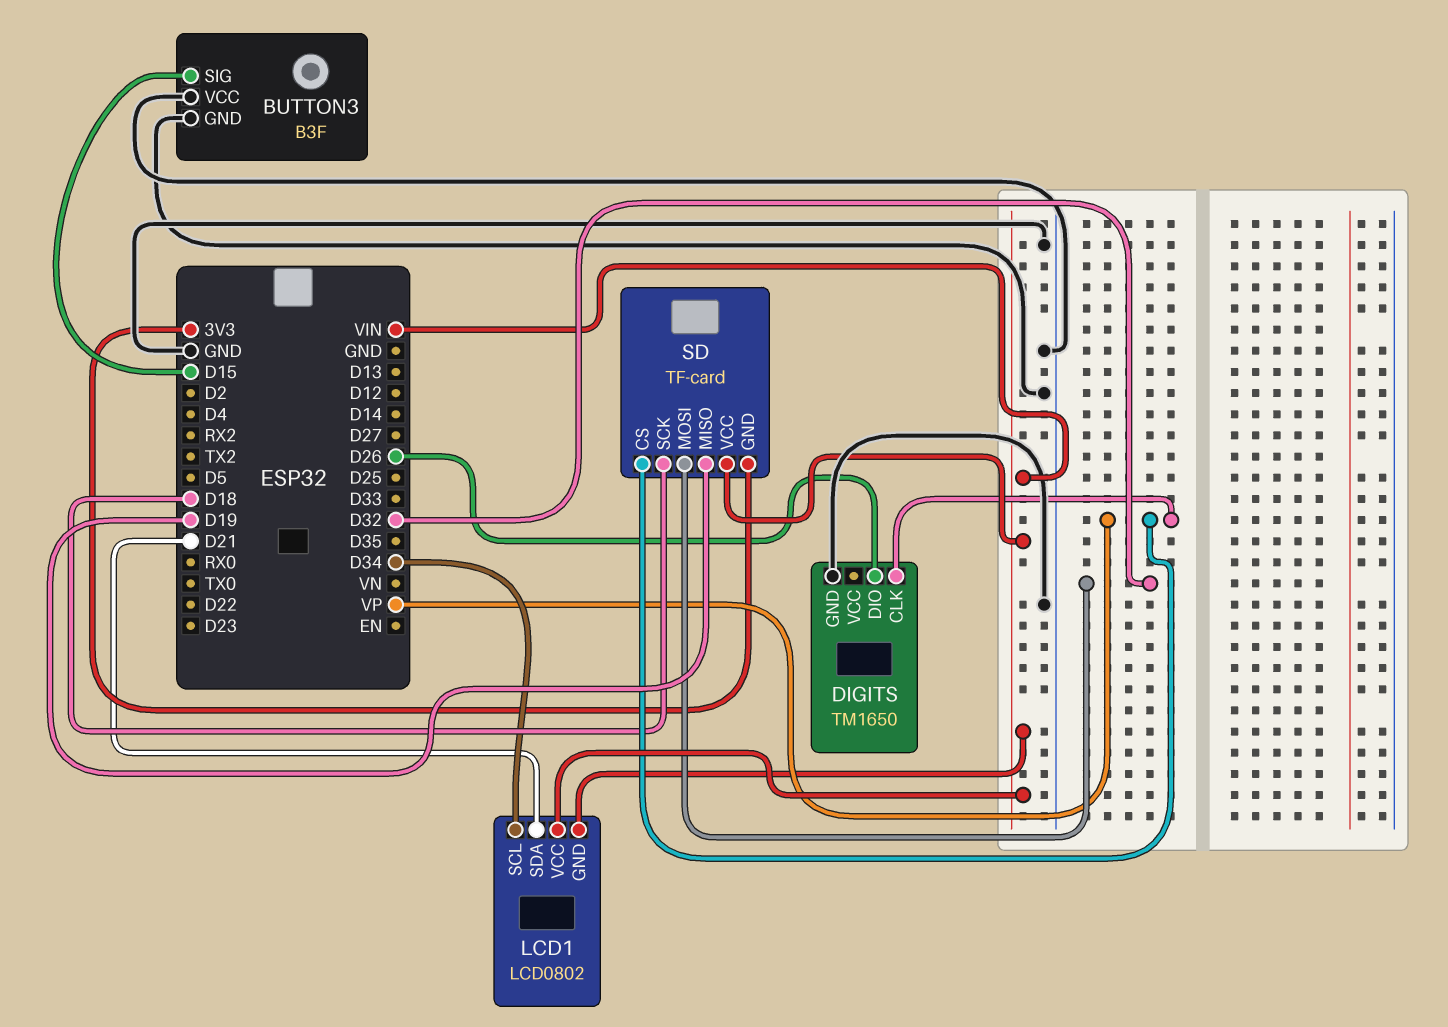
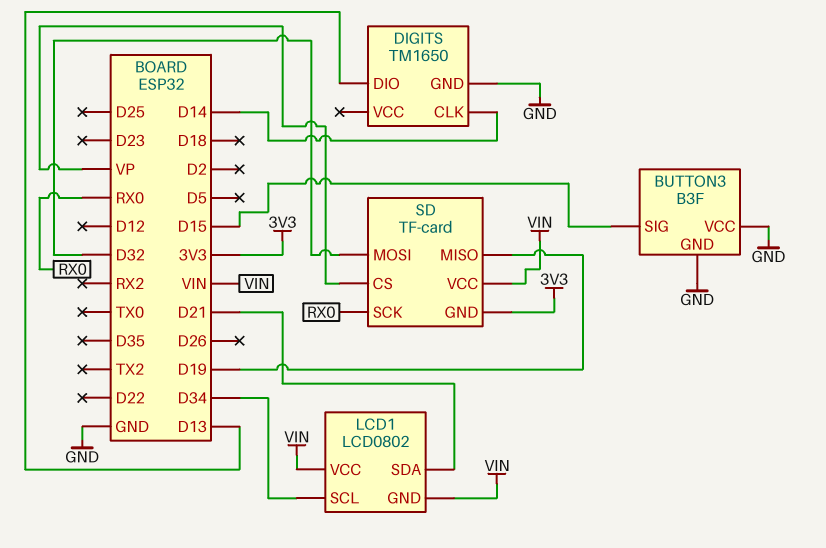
DIGITS pin CLK: VP -> D14
DIGITS pin DIO: D26 -> D13
SD pin SCK: D18 -> RX0

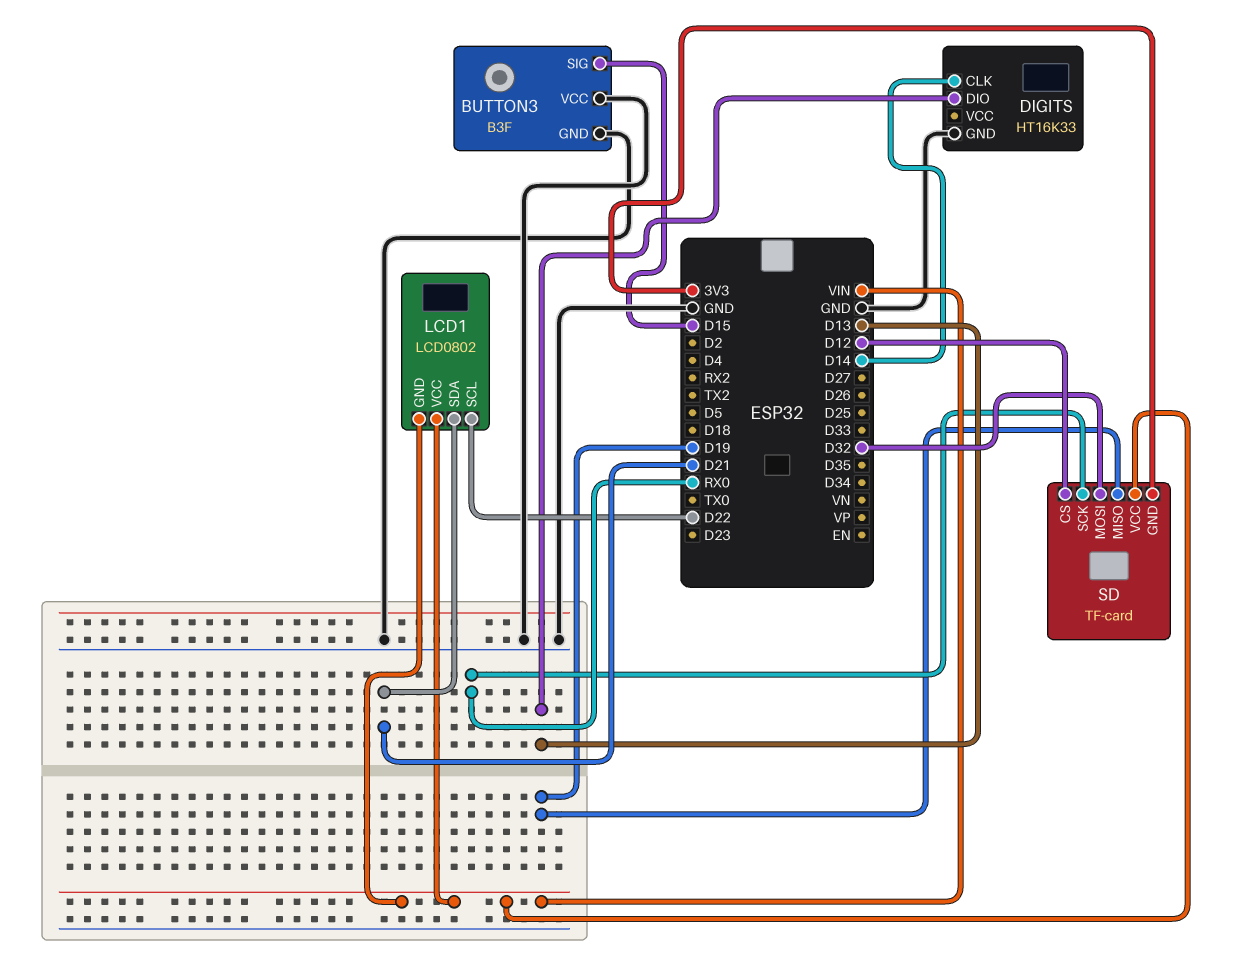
DIGITS: TM1650 -> HT16K33
LCD1 pin SCL: D34 -> D22
SD pin CS: VP -> D12

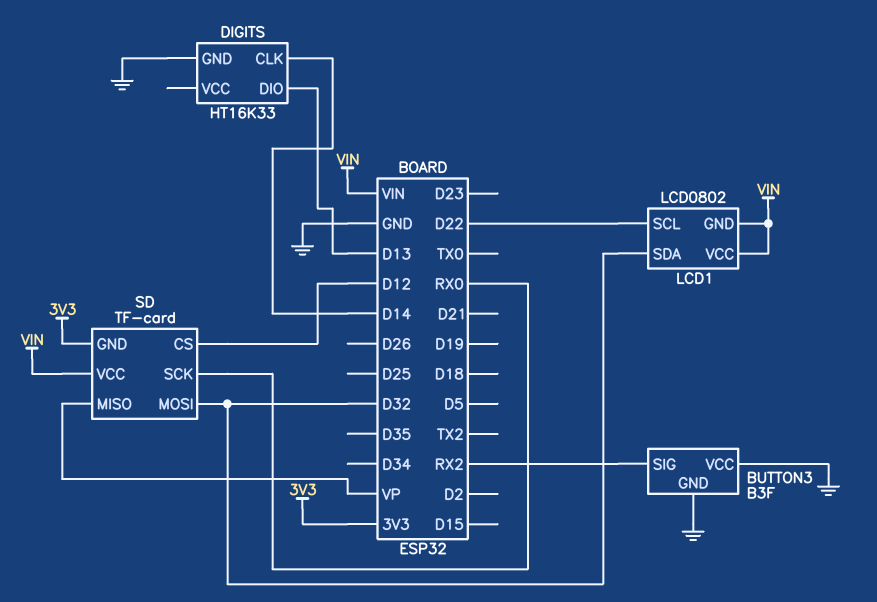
BUTTON3 pin SIG: D15 -> RX2
LCD1 pin SDA: D21 -> D32
SD pin MISO: D19 -> VP

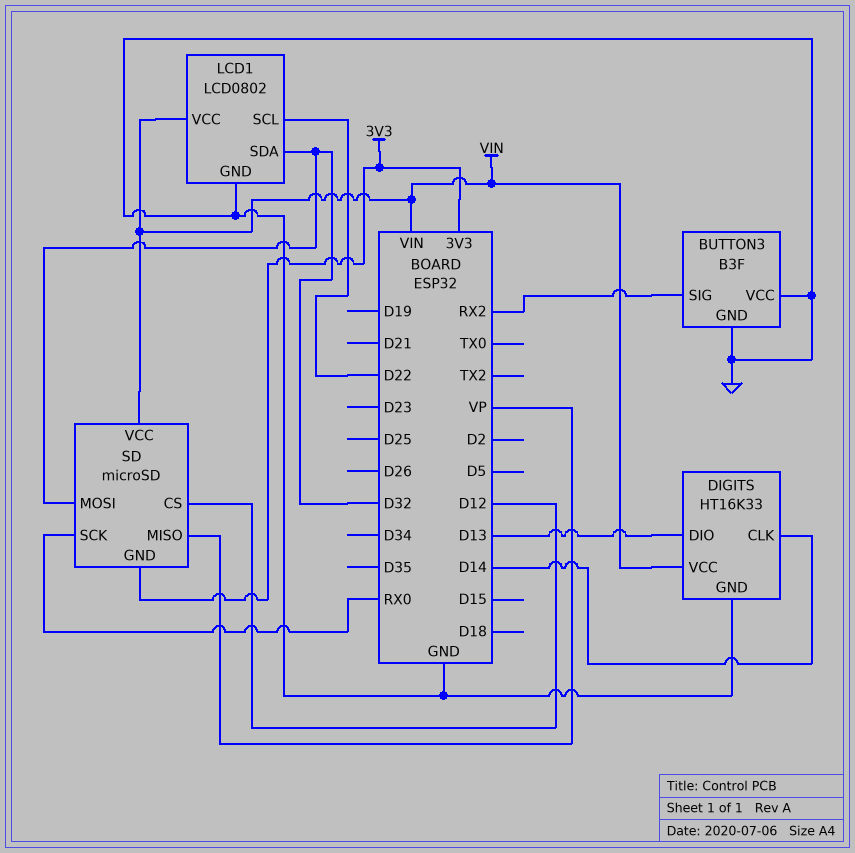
DIGITS pin VCC: none -> VIN
LCD1 pin GND: VIN -> GND
SD: TF-card -> microSD

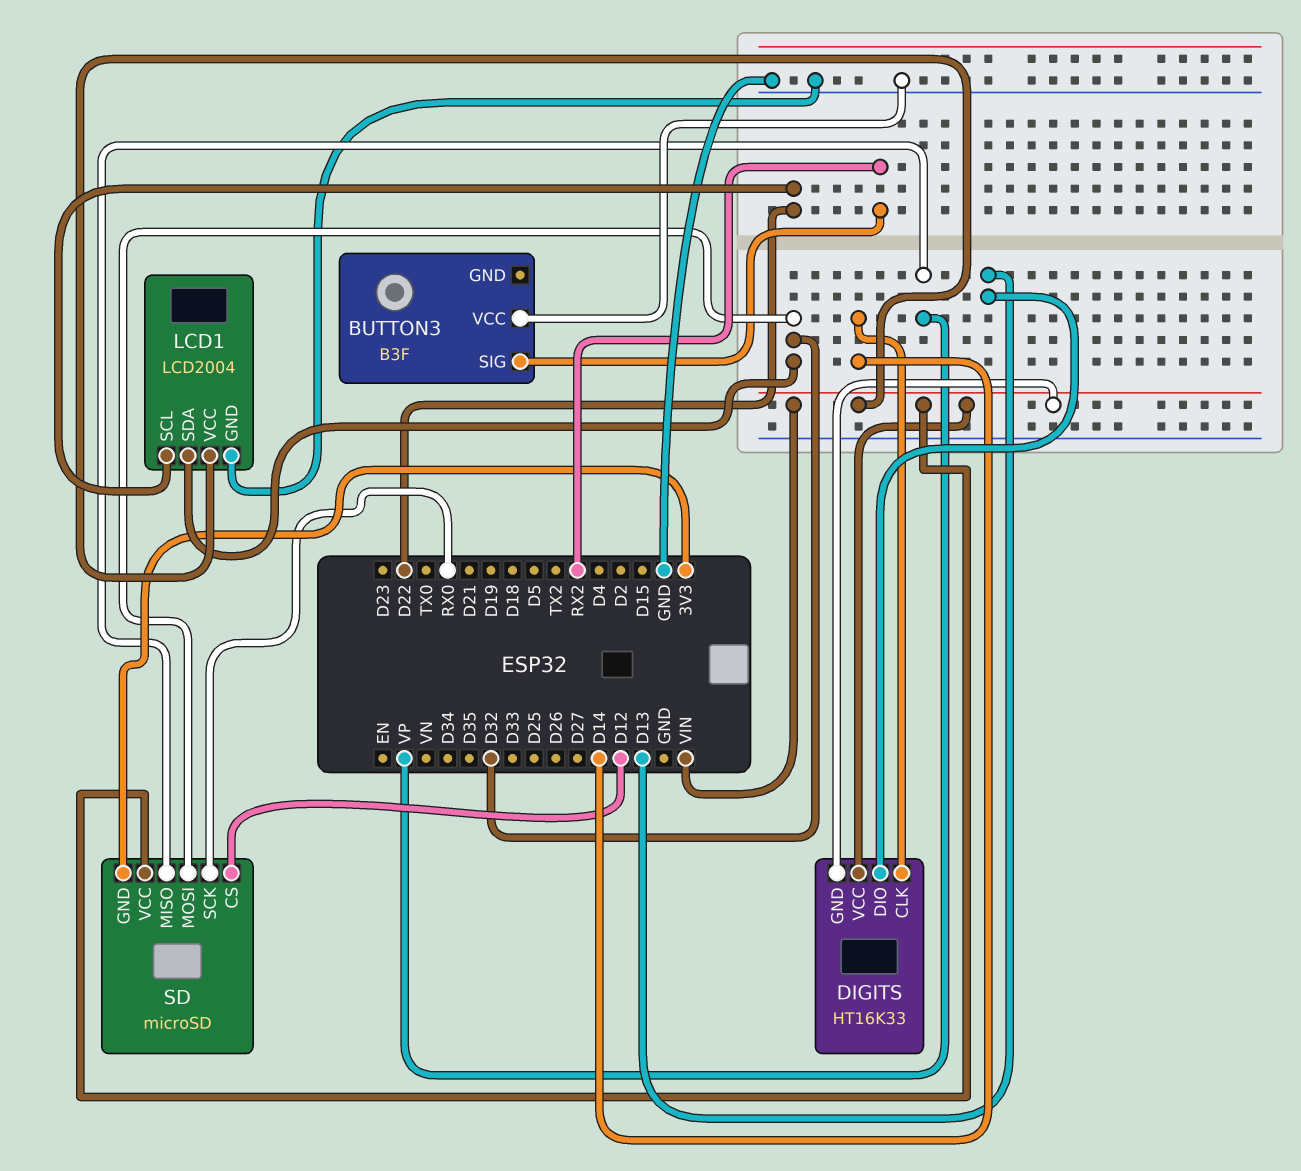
BUTTON3 pin GND: GND -> none
DIGITS pin GND: GND -> VIN
LCD1: LCD0802 -> LCD2004

